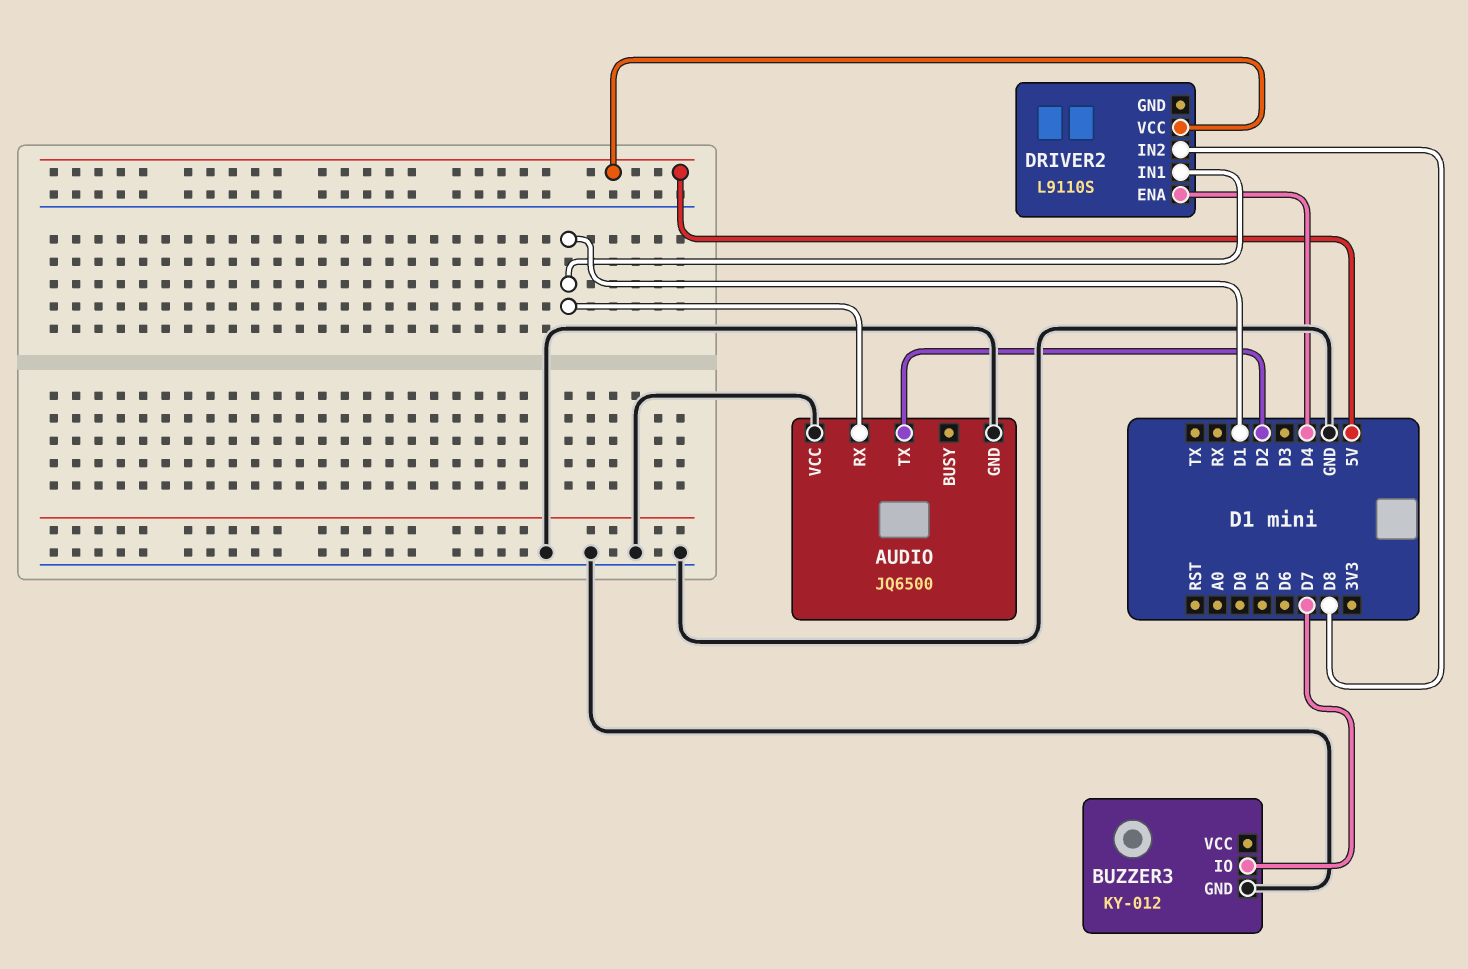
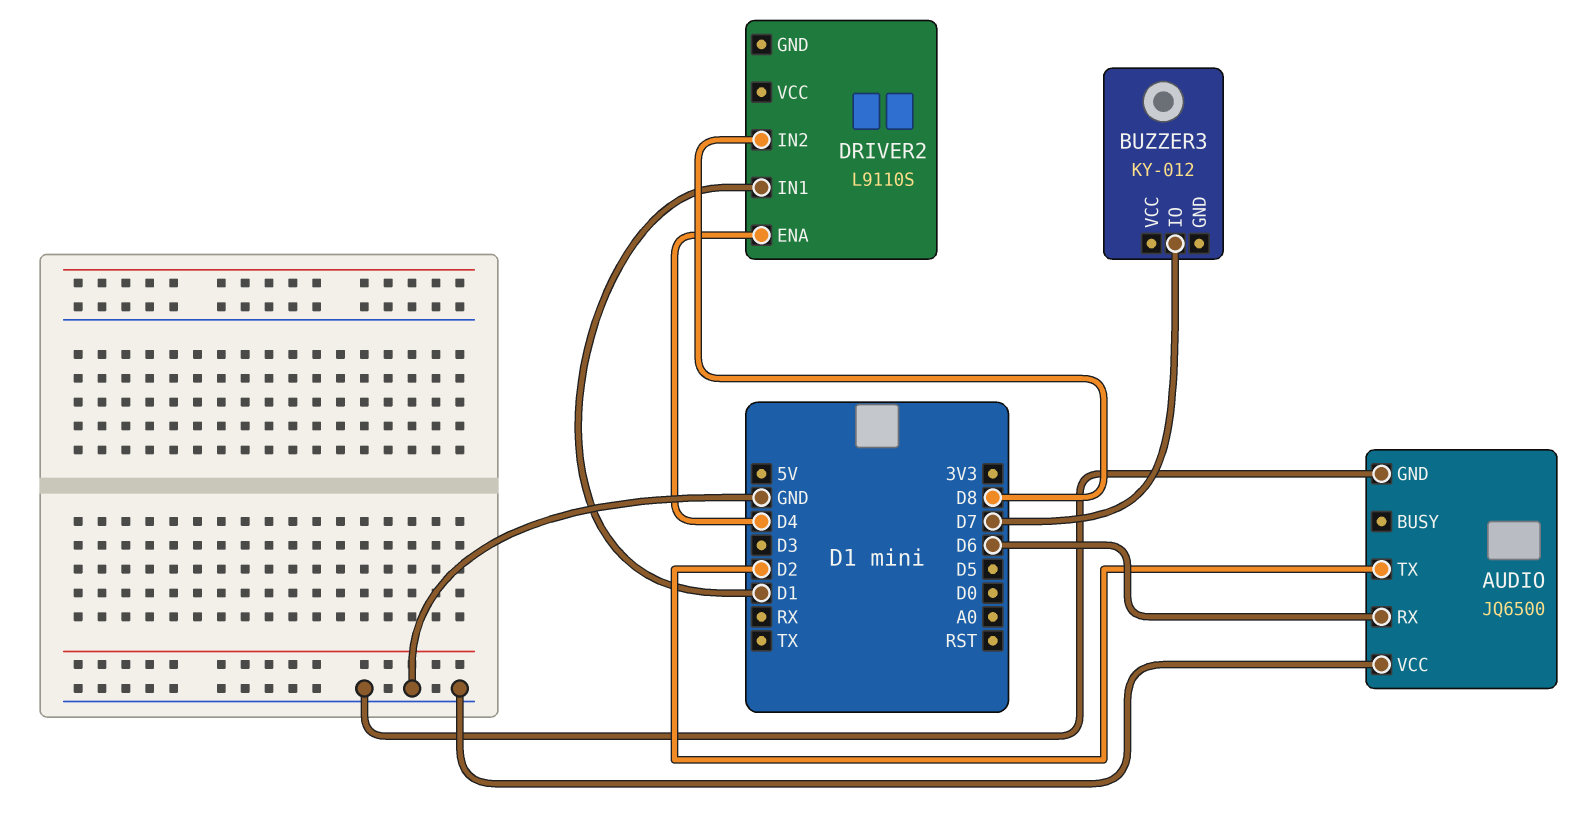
AUDIO pin RX: D1 -> D6
BUZZER3 pin GND: GND -> none
DRIVER2 pin VCC: 5V -> none

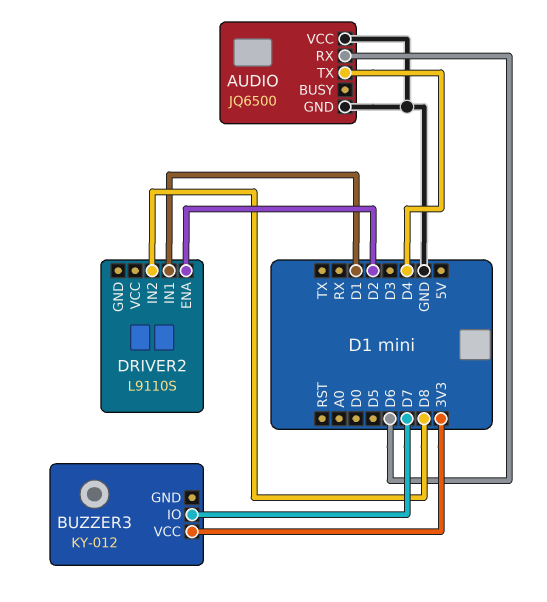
AUDIO pin TX: D2 -> D4
BUZZER3 pin VCC: none -> 3V3
DRIVER2 pin ENA: D4 -> D2

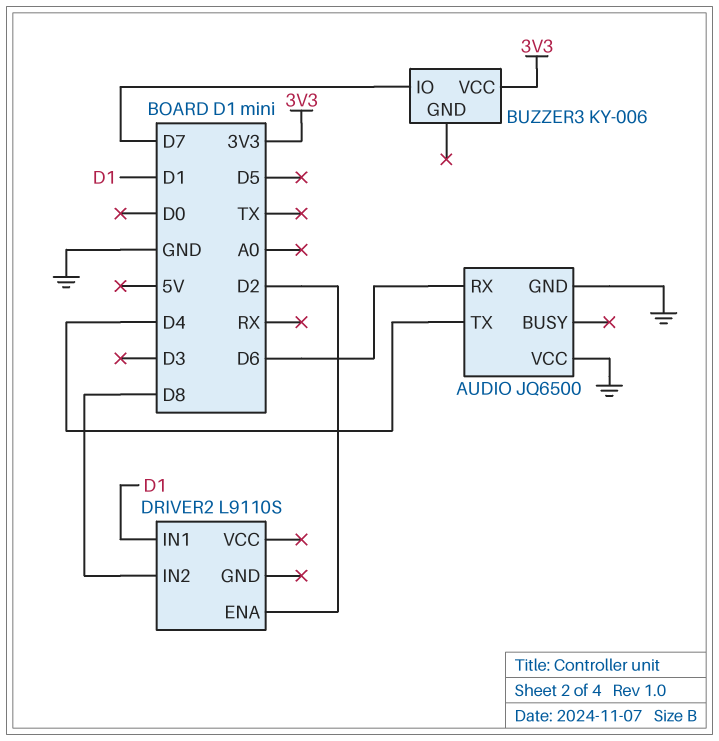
BUZZER3: KY-012 -> KY-006

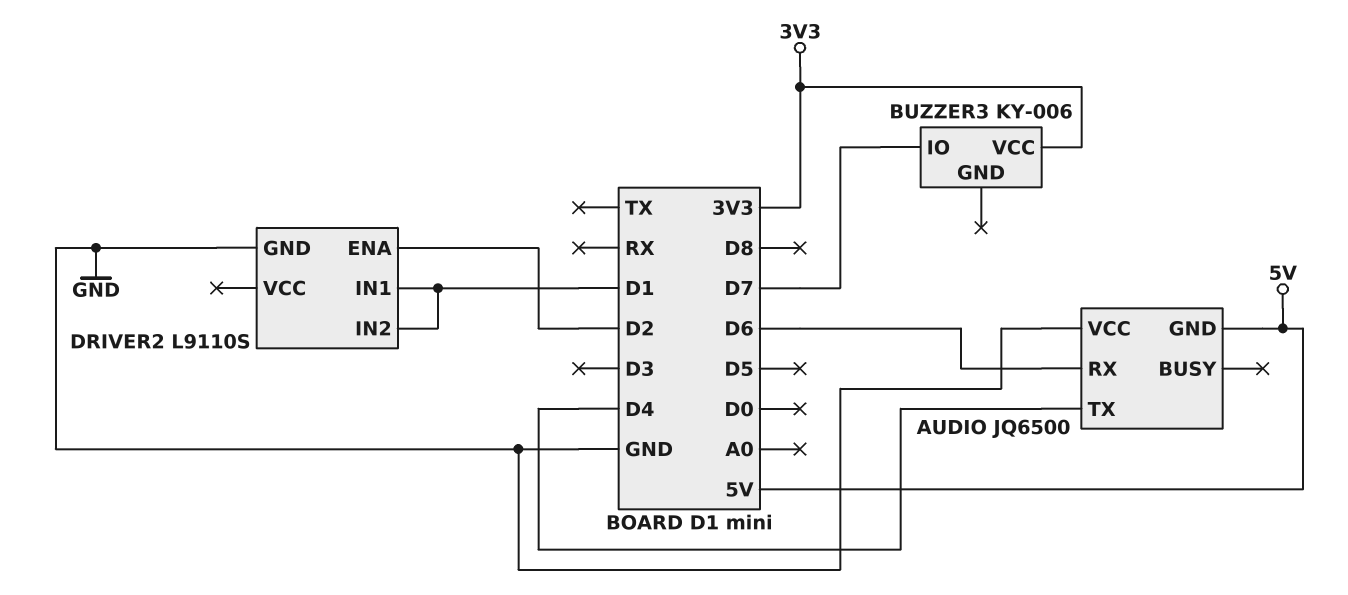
AUDIO pin GND: GND -> 5V
DRIVER2 pin GND: none -> GND
DRIVER2 pin IN2: D8 -> D1

